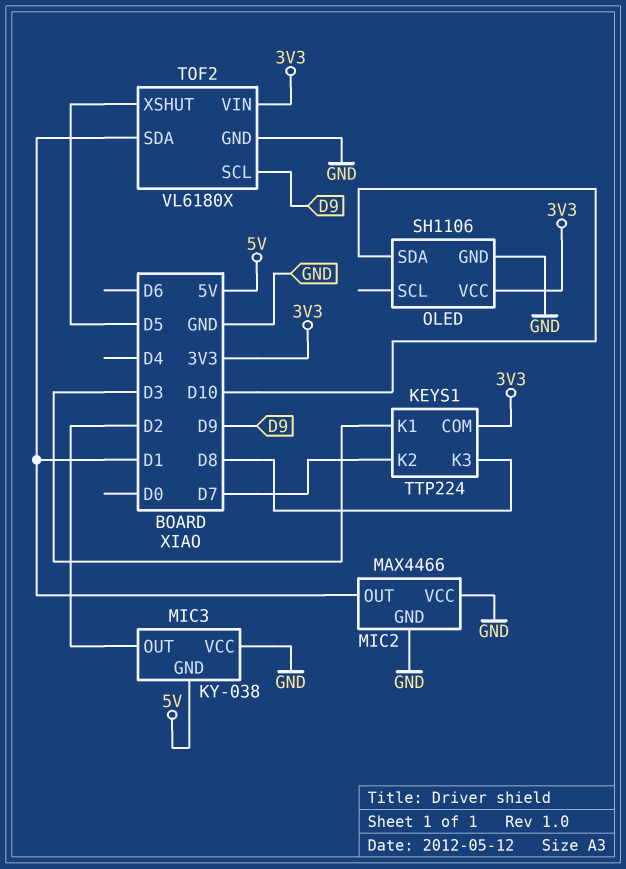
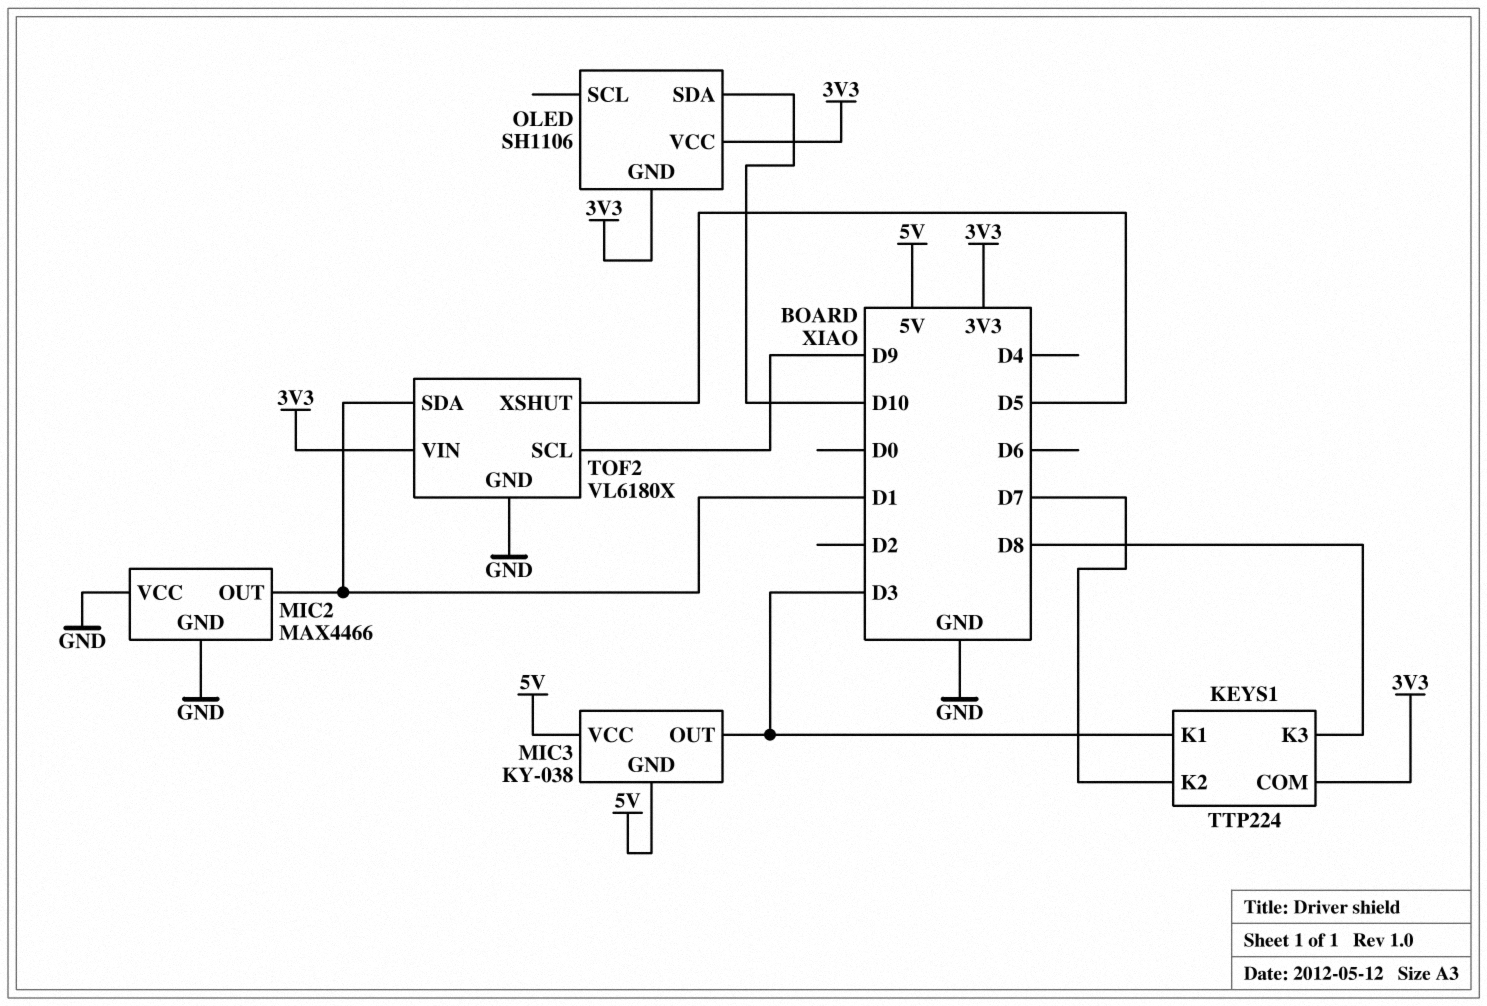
MIC3 pin OUT: D2 -> D3
MIC3 pin VCC: GND -> 5V
OLED pin GND: GND -> 3V3

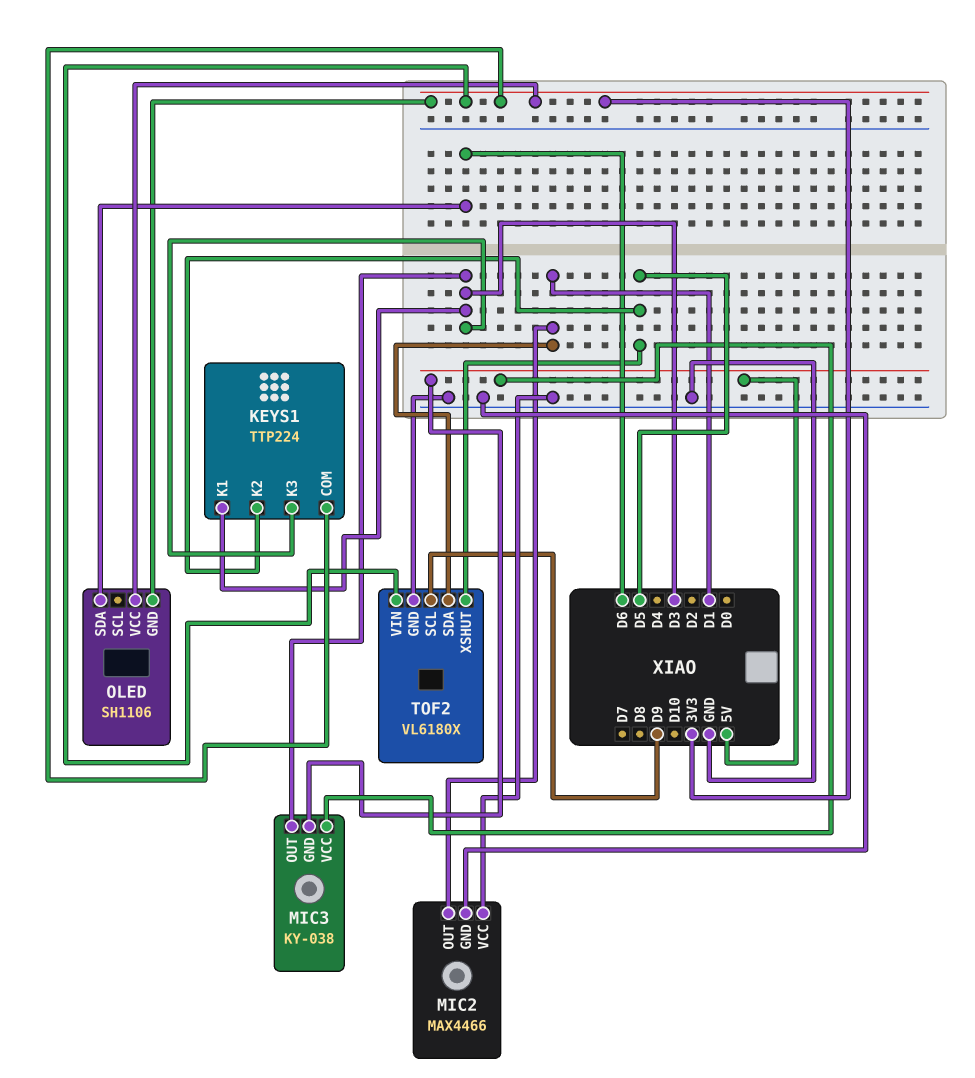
KEYS1 pin K2: D7 -> D5
KEYS1 pin K3: D8 -> D3
OLED pin SDA: D10 -> D6

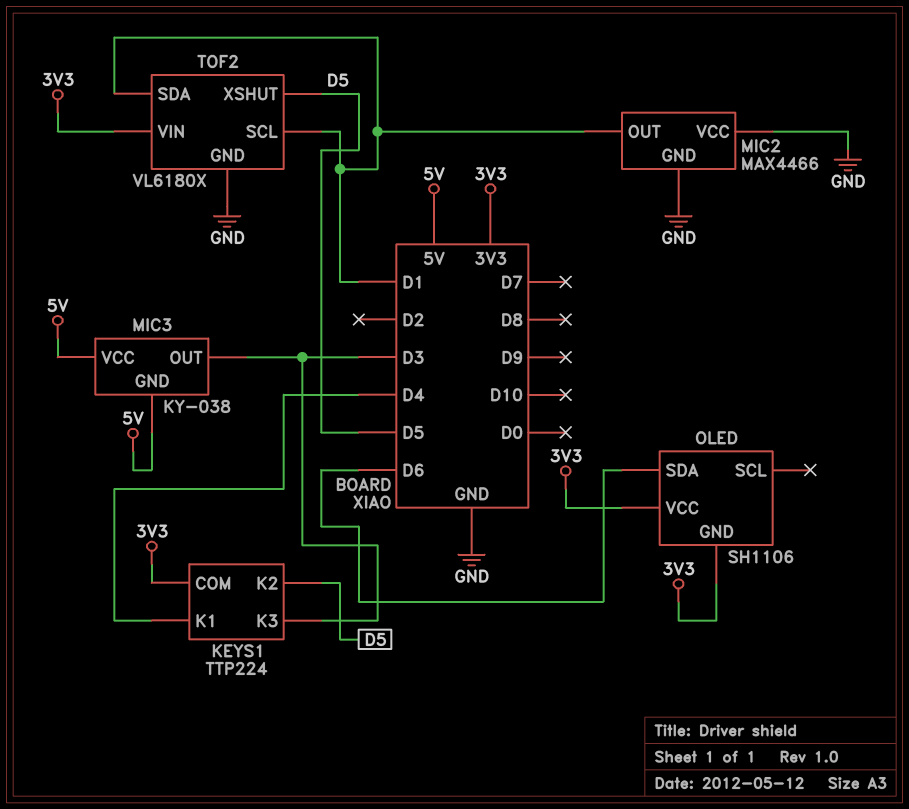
KEYS1 pin K1: D3 -> D4
TOF2 pin SCL: D9 -> D1

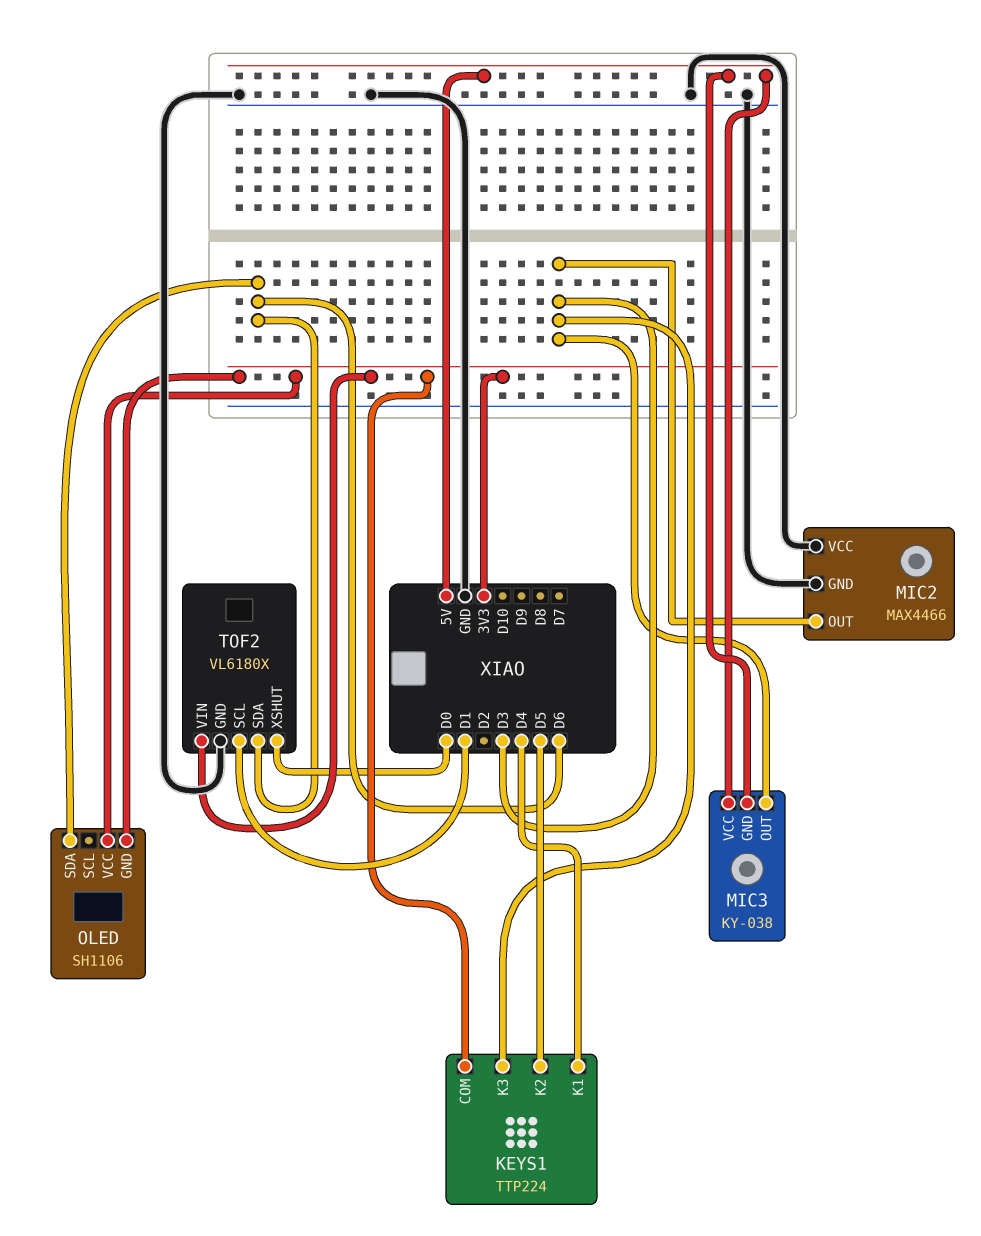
MIC2 pin OUT: D1 -> D3
TOF2 pin SDA: D1 -> D6
TOF2 pin XSHUT: D5 -> D0

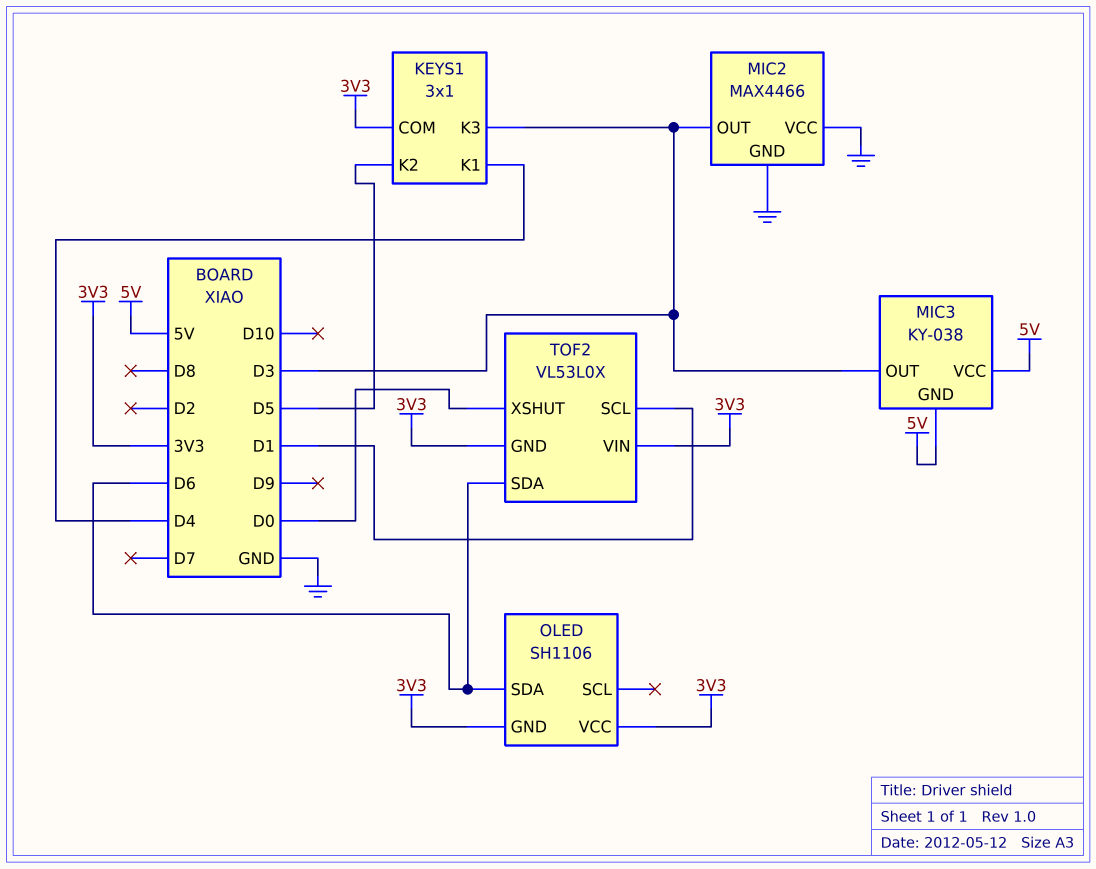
KEYS1: TTP224 -> 3x1
TOF2: VL6180X -> VL53L0X
TOF2 pin GND: GND -> 3V3

